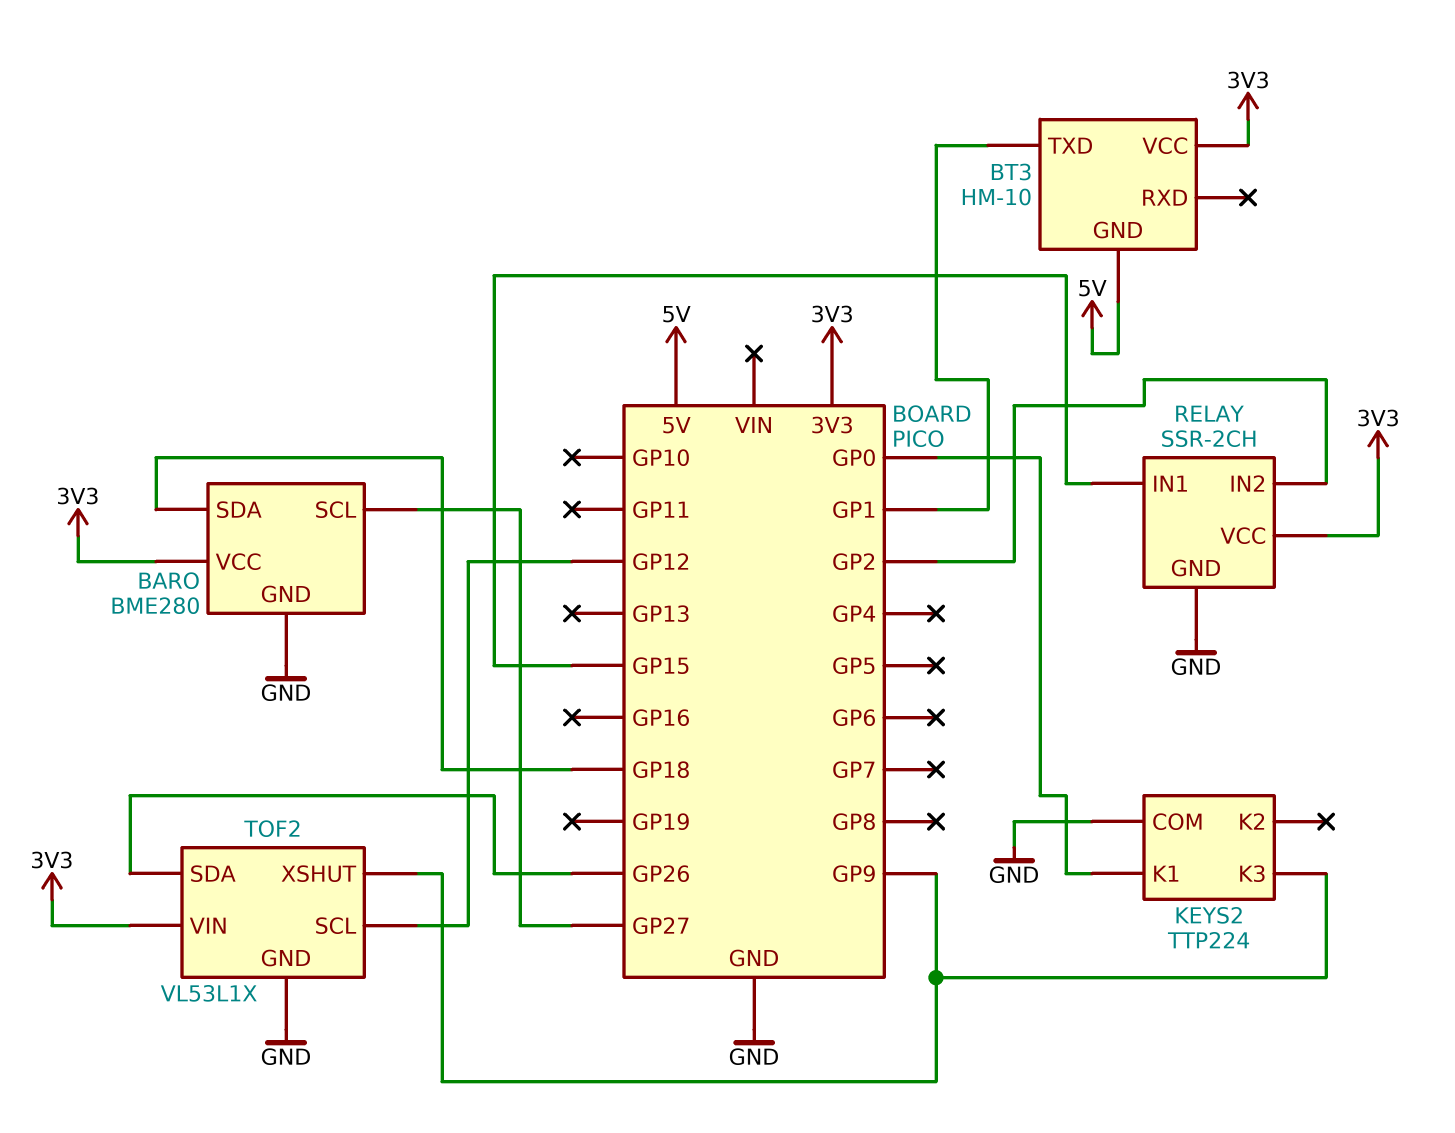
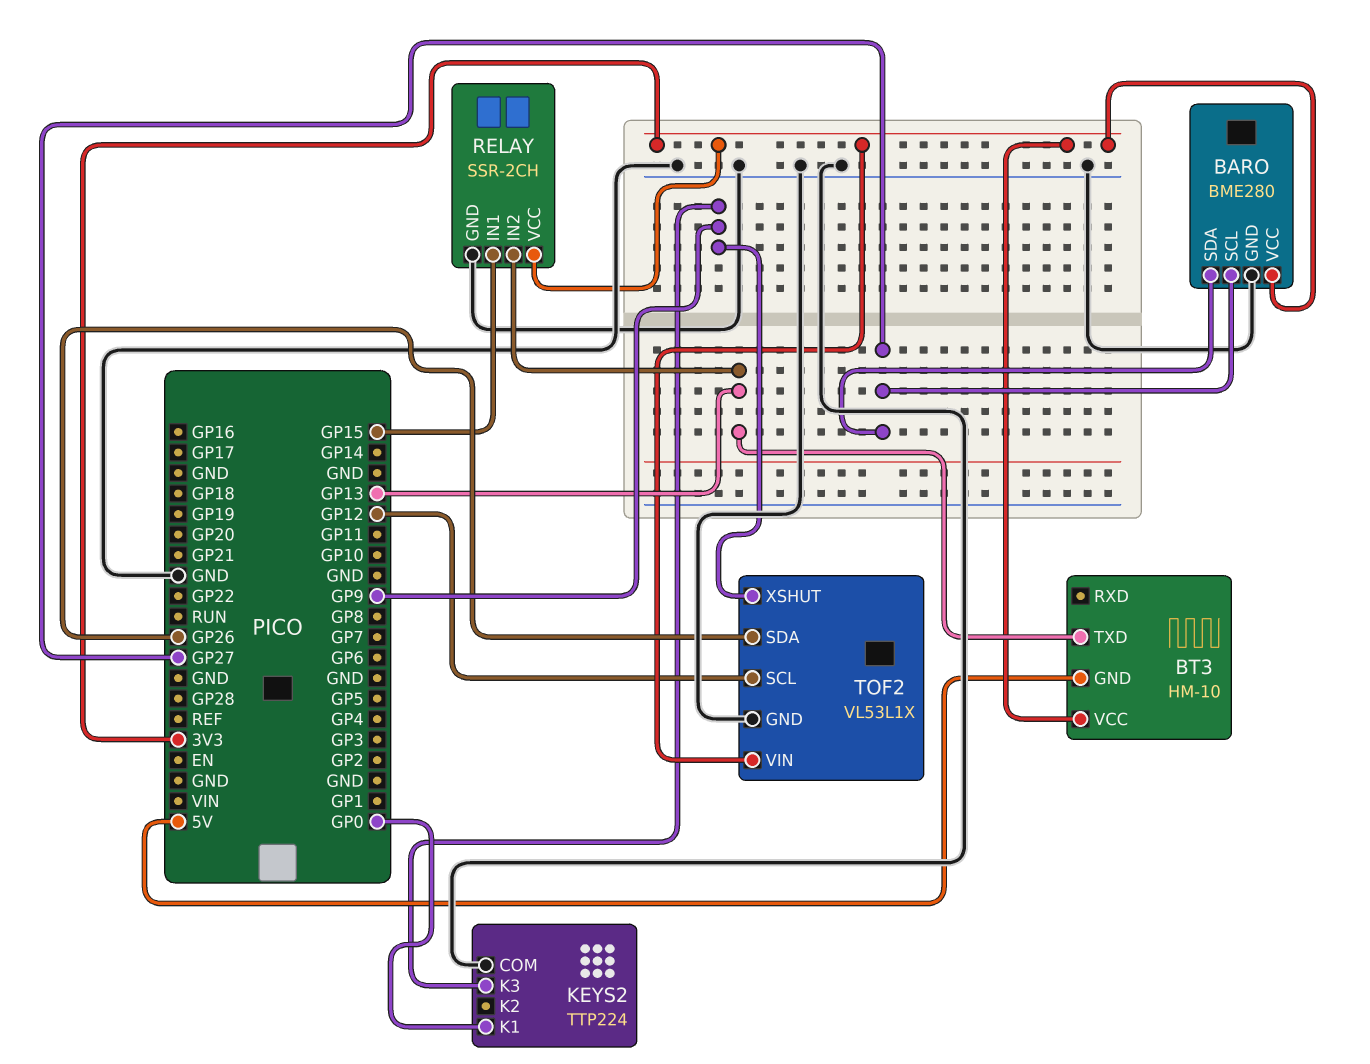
BARO pin SDA: GP18 -> GP27
BT3 pin TXD: GP1 -> GP13
RELAY pin IN2: GP2 -> GP13

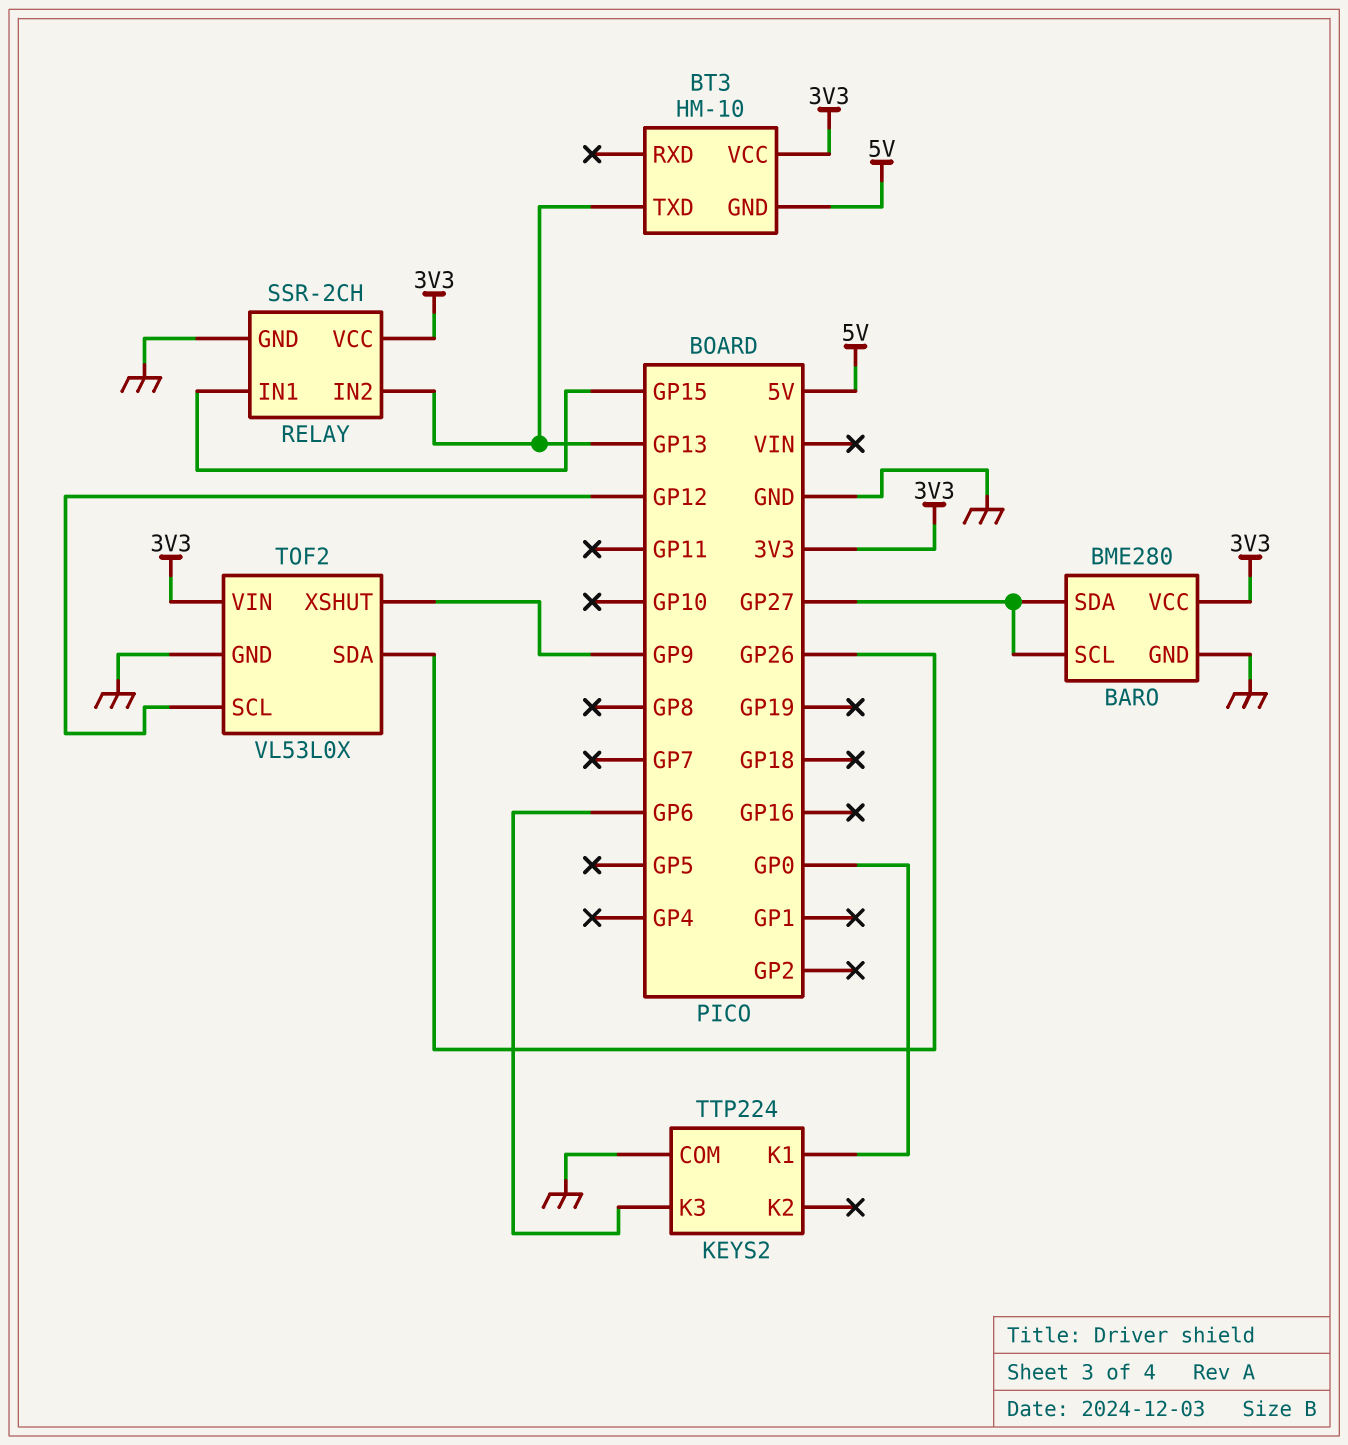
KEYS2 pin K3: GP9 -> GP6
TOF2: VL53L1X -> VL53L0X

